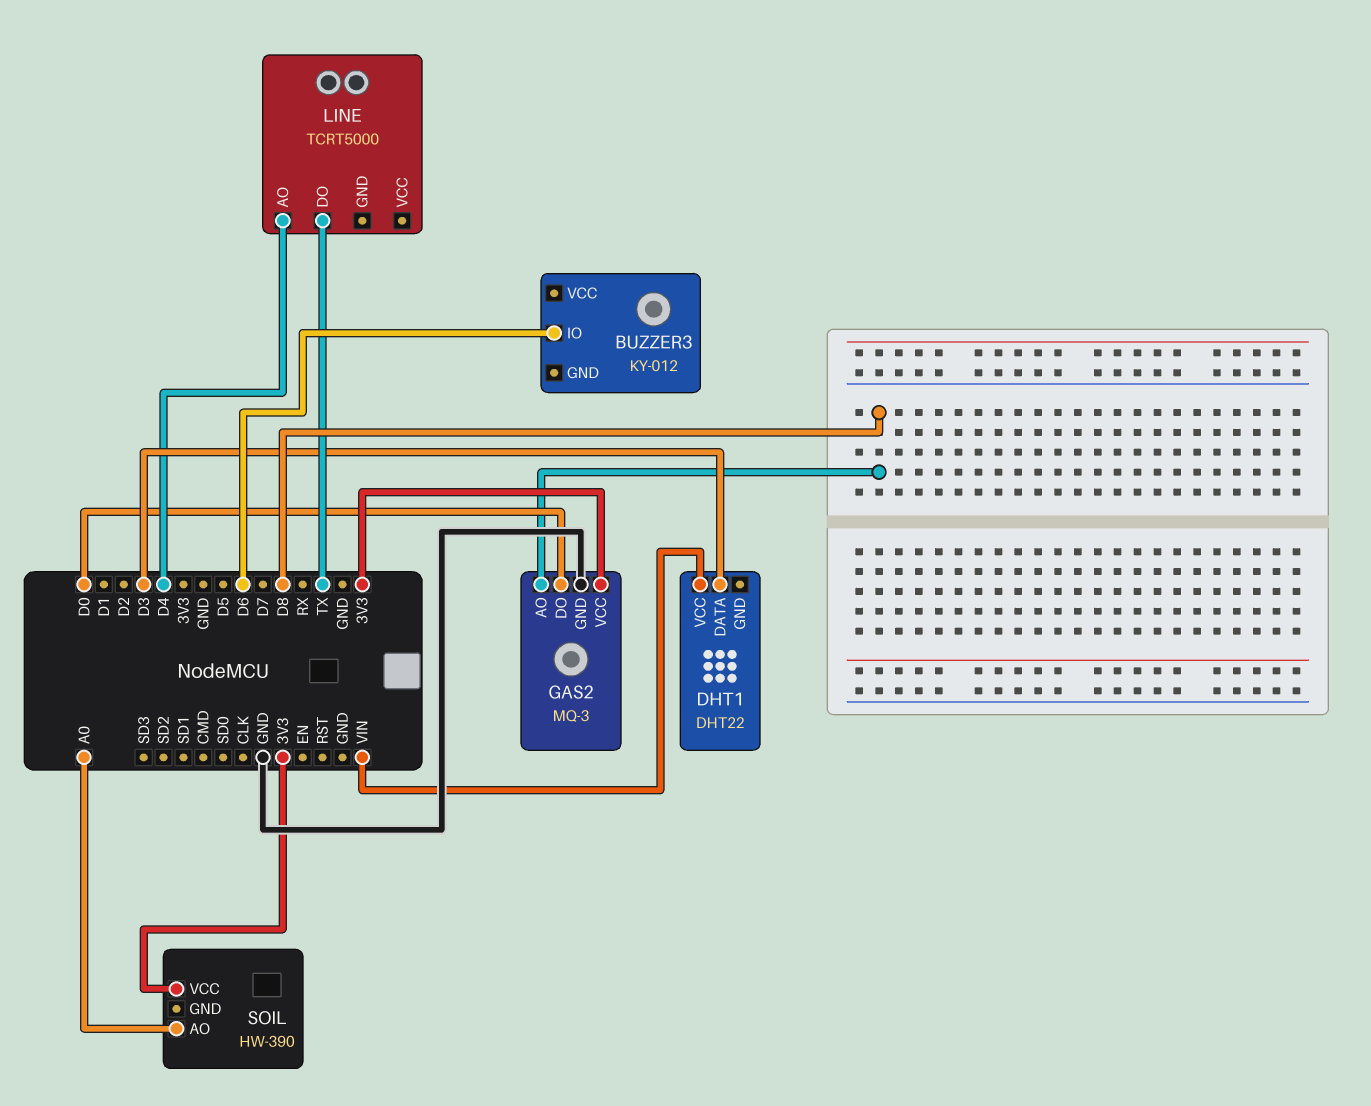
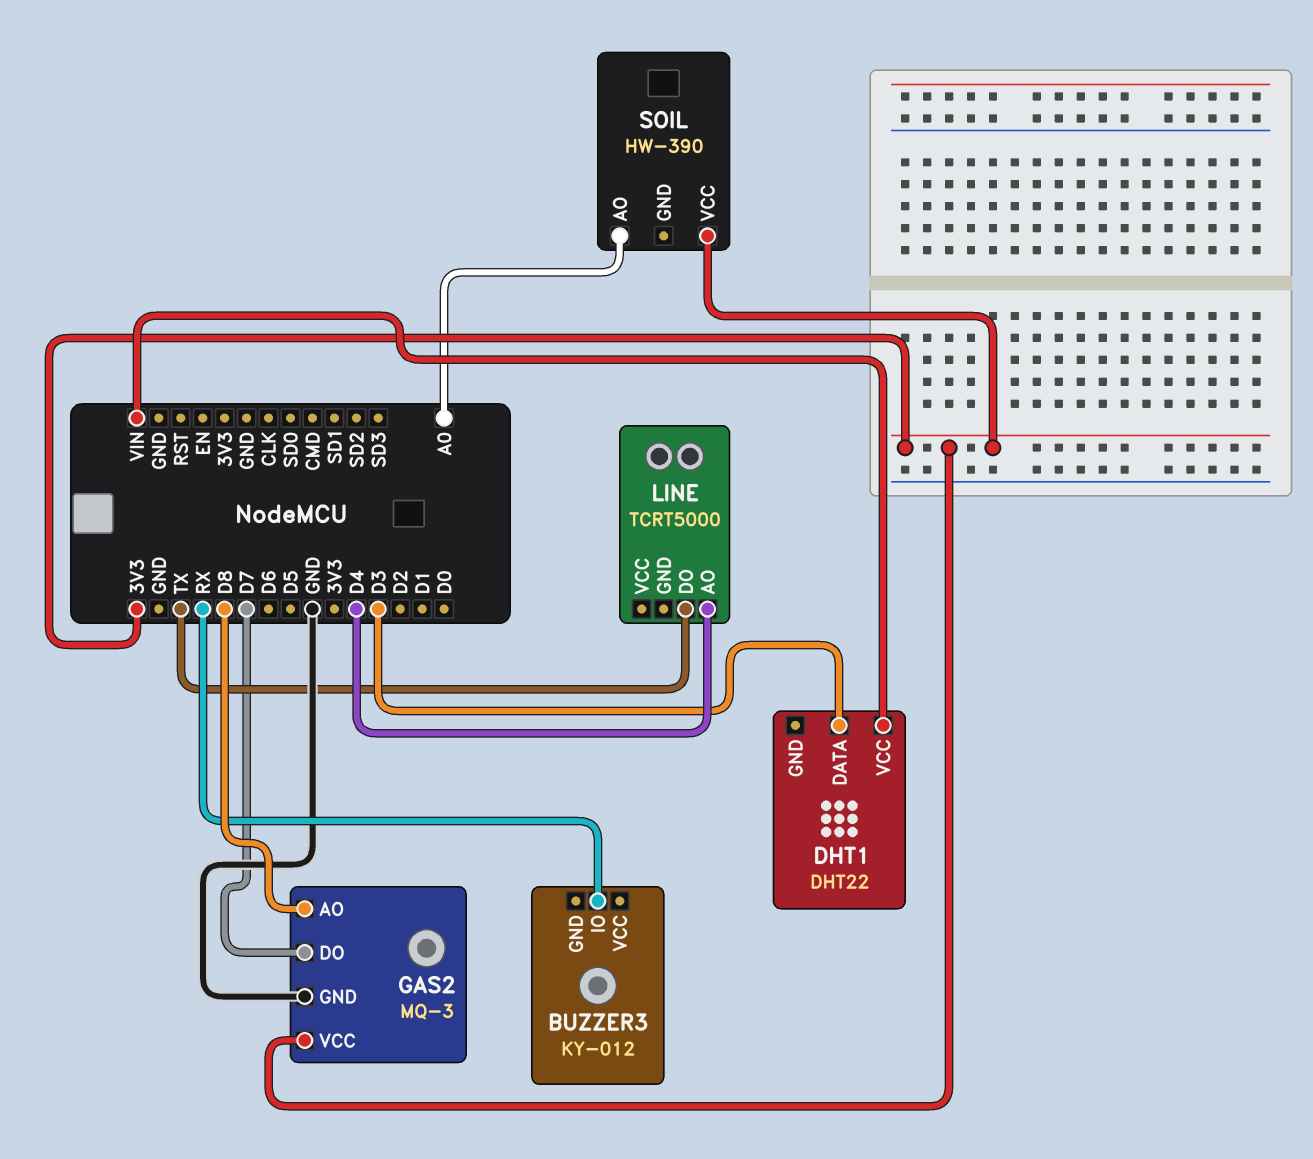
BUZZER3 pin IO: D6 -> RX
GAS2 pin DO: D0 -> D7

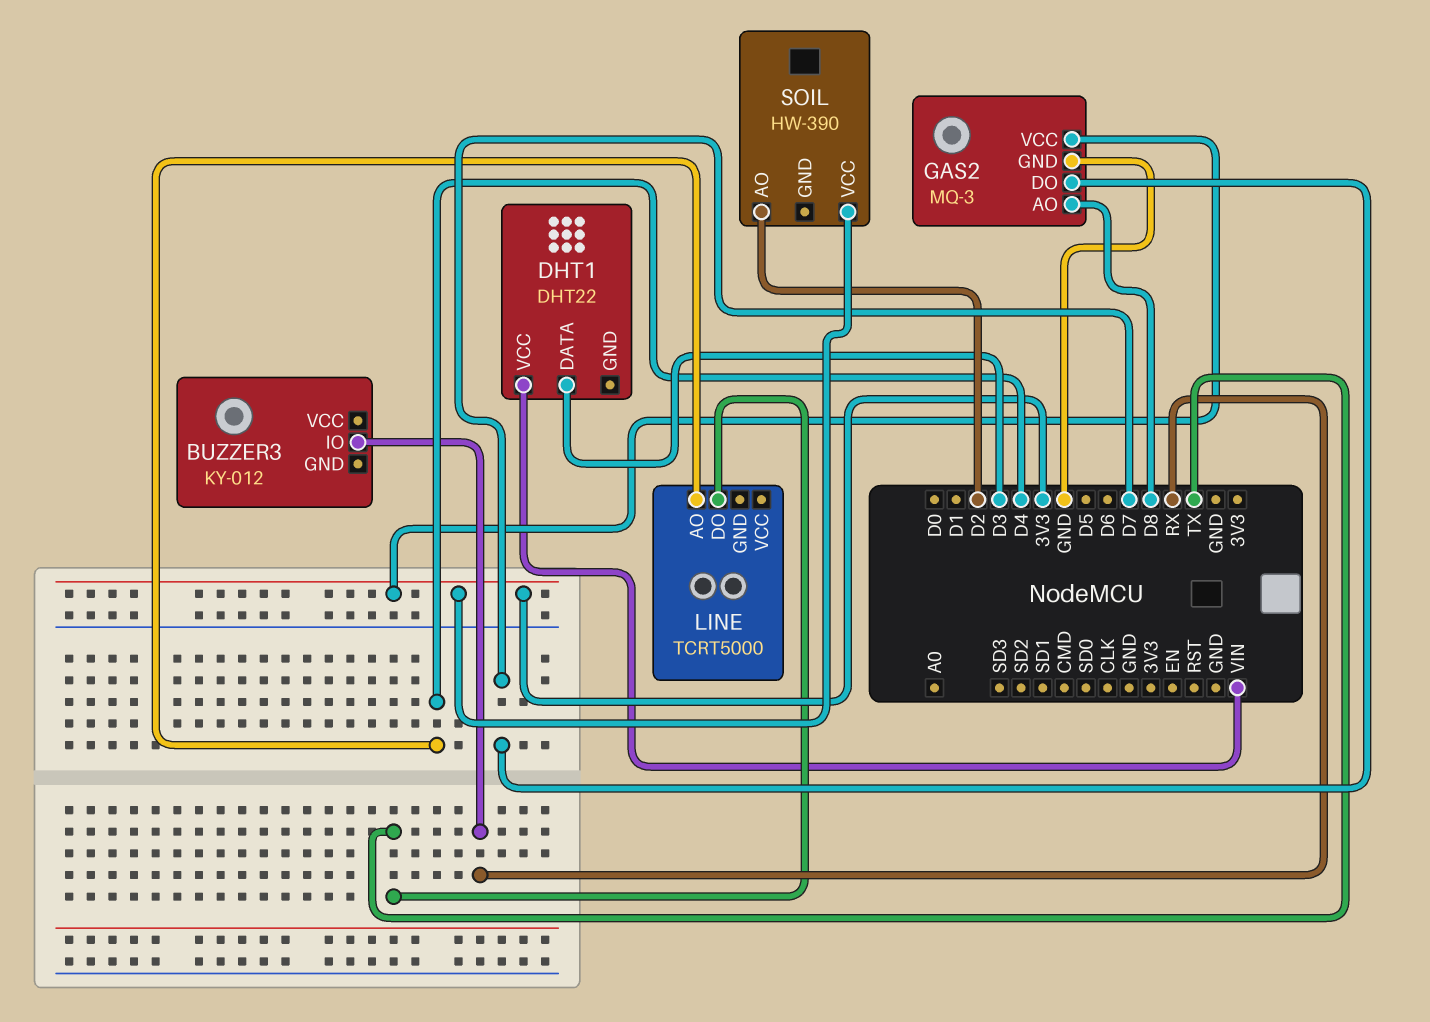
SOIL pin AO: A0 -> D2

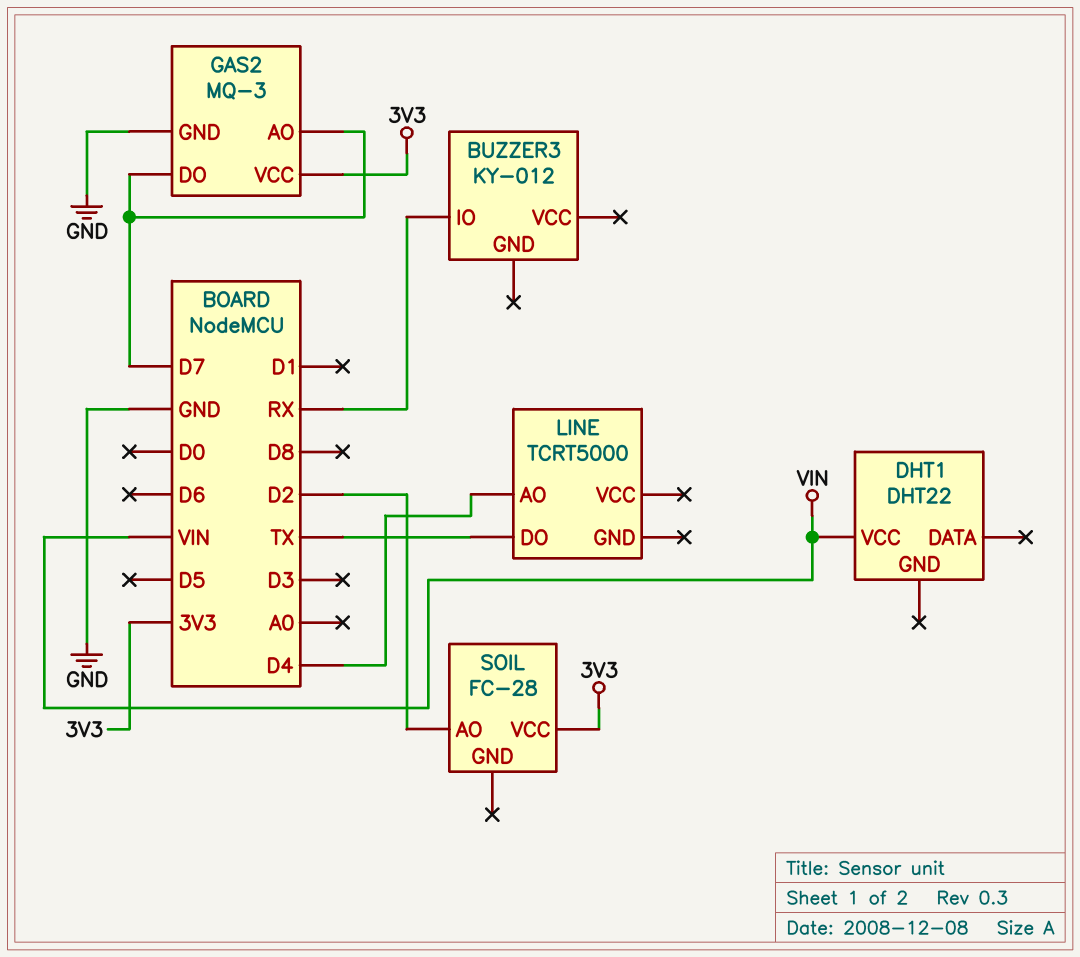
DHT1 pin DATA: D3 -> none
GAS2 pin AO: D8 -> D7
SOIL: HW-390 -> FC-28

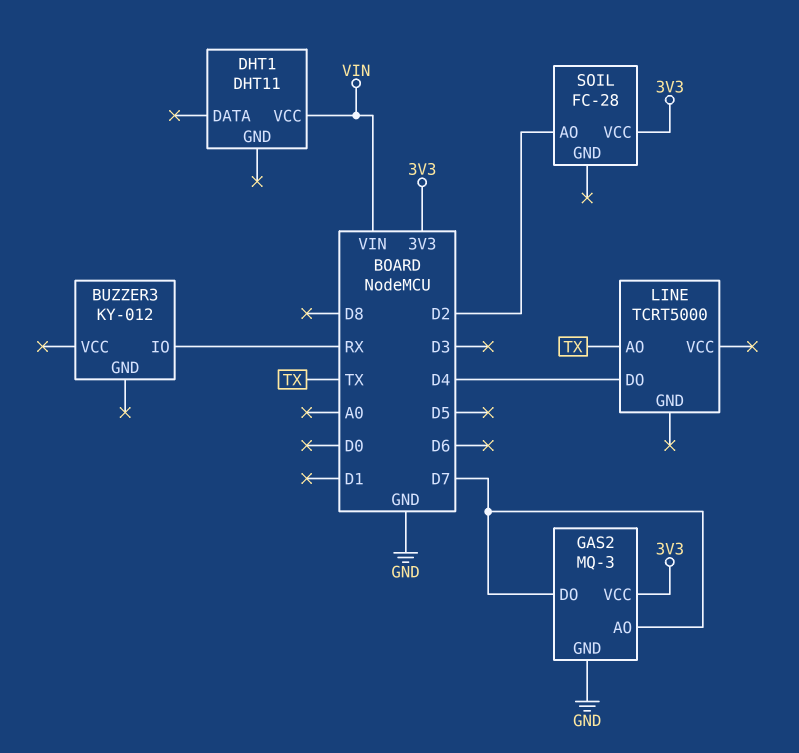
DHT1: DHT22 -> DHT11
LINE pin AO: D4 -> TX
LINE pin DO: TX -> D4

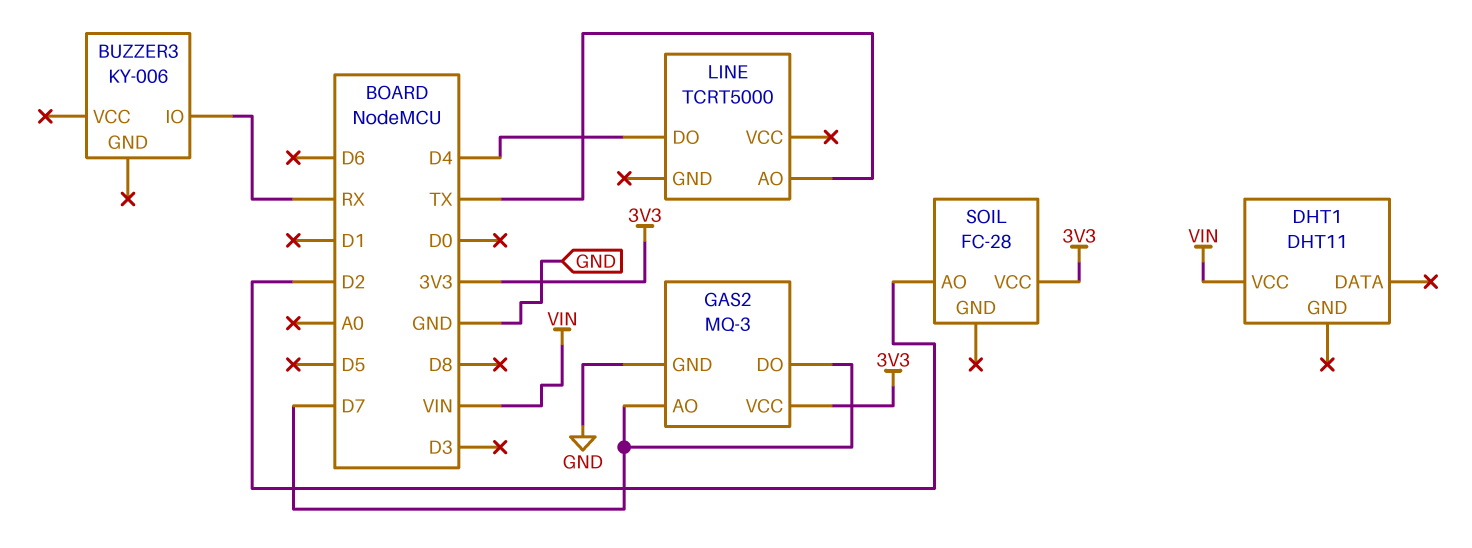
BUZZER3: KY-012 -> KY-006

